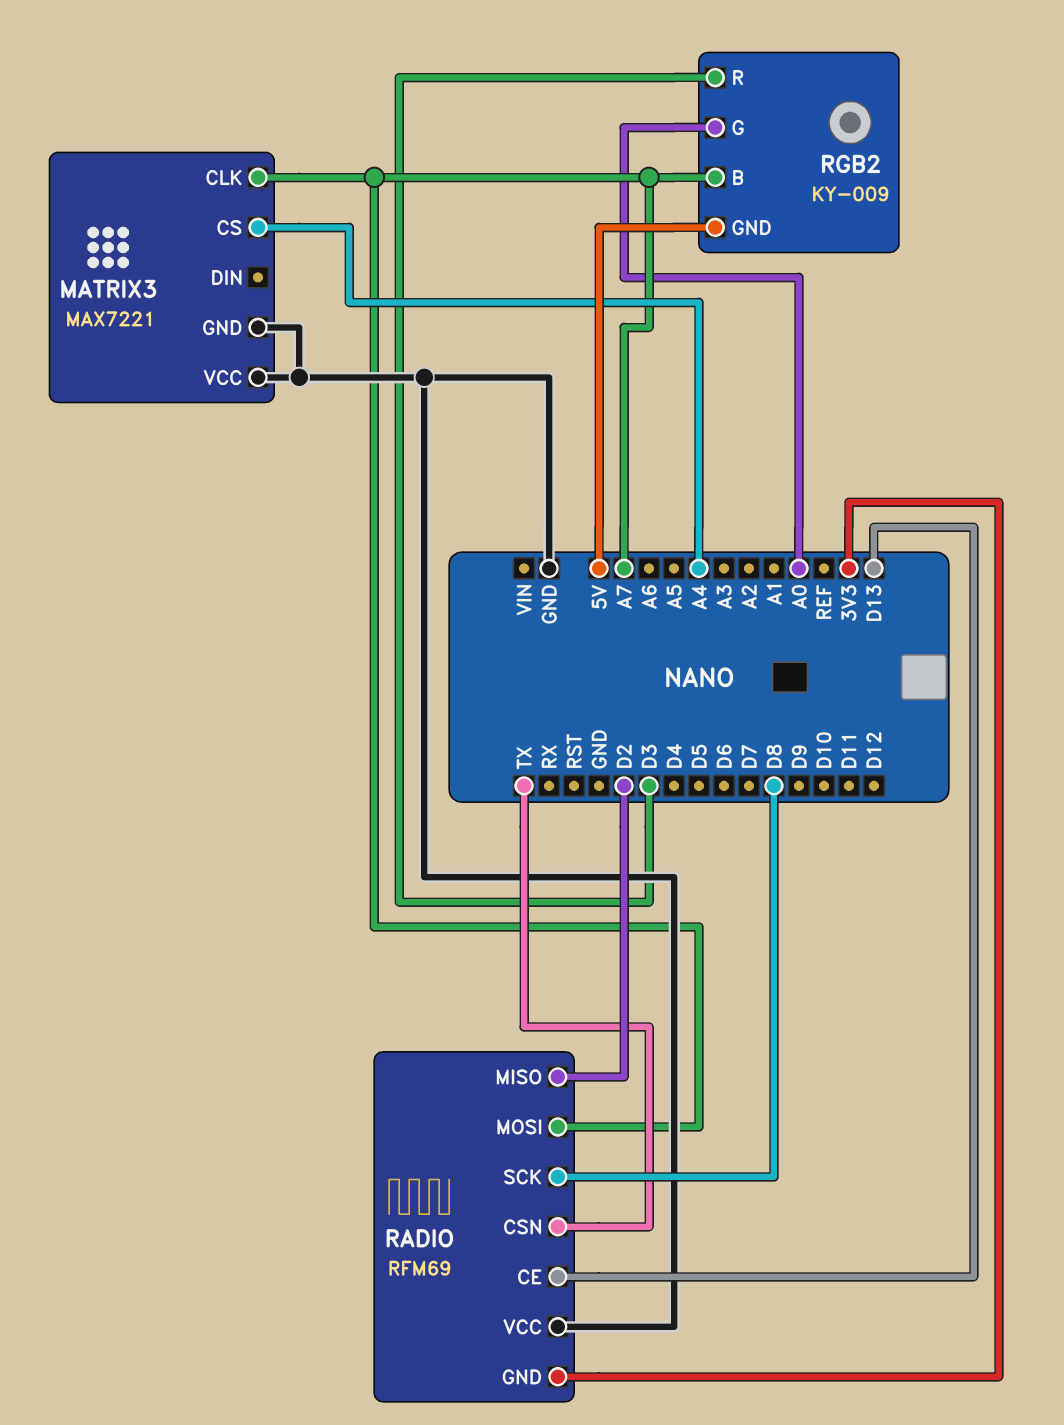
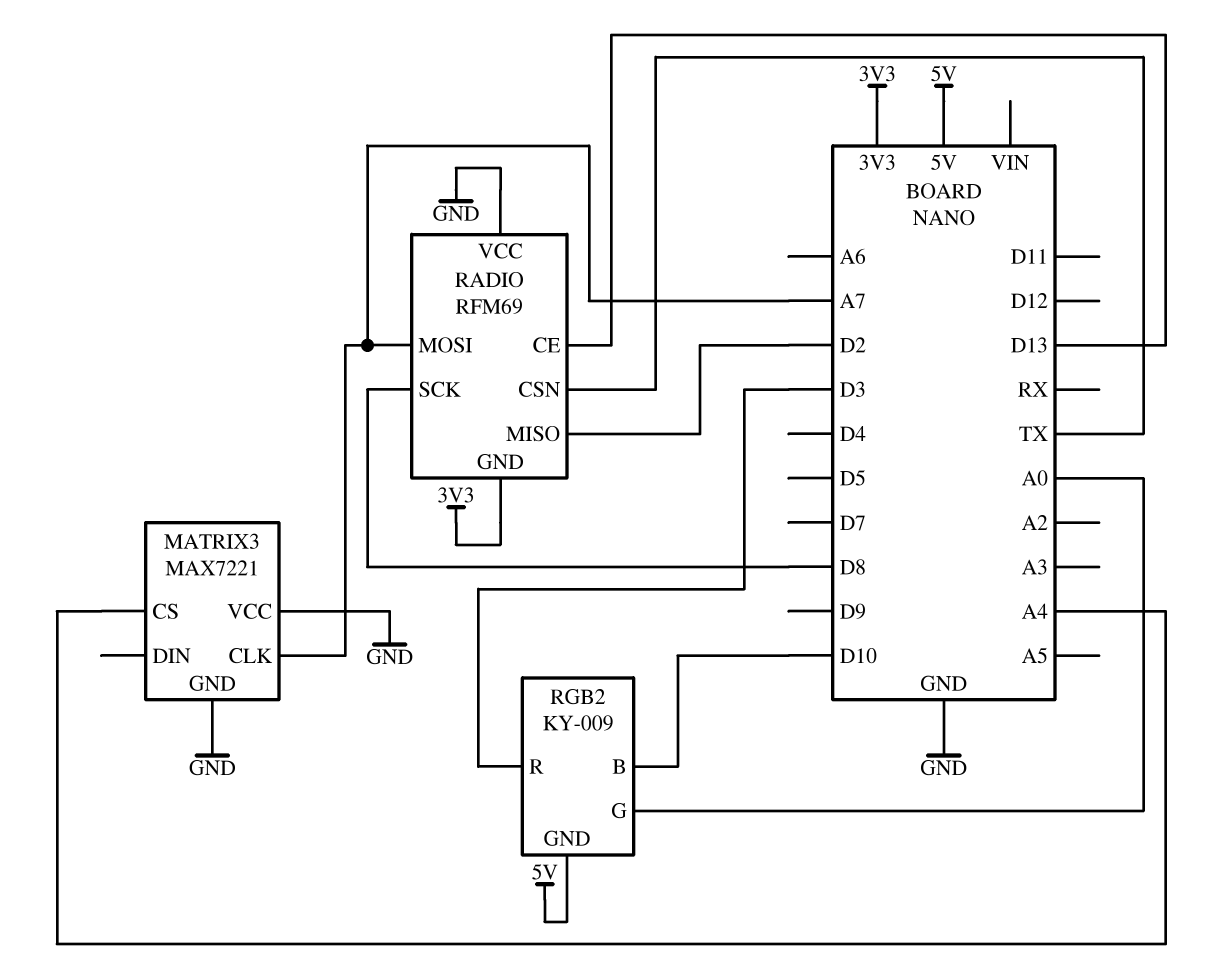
RGB2 pin B: A7 -> D10

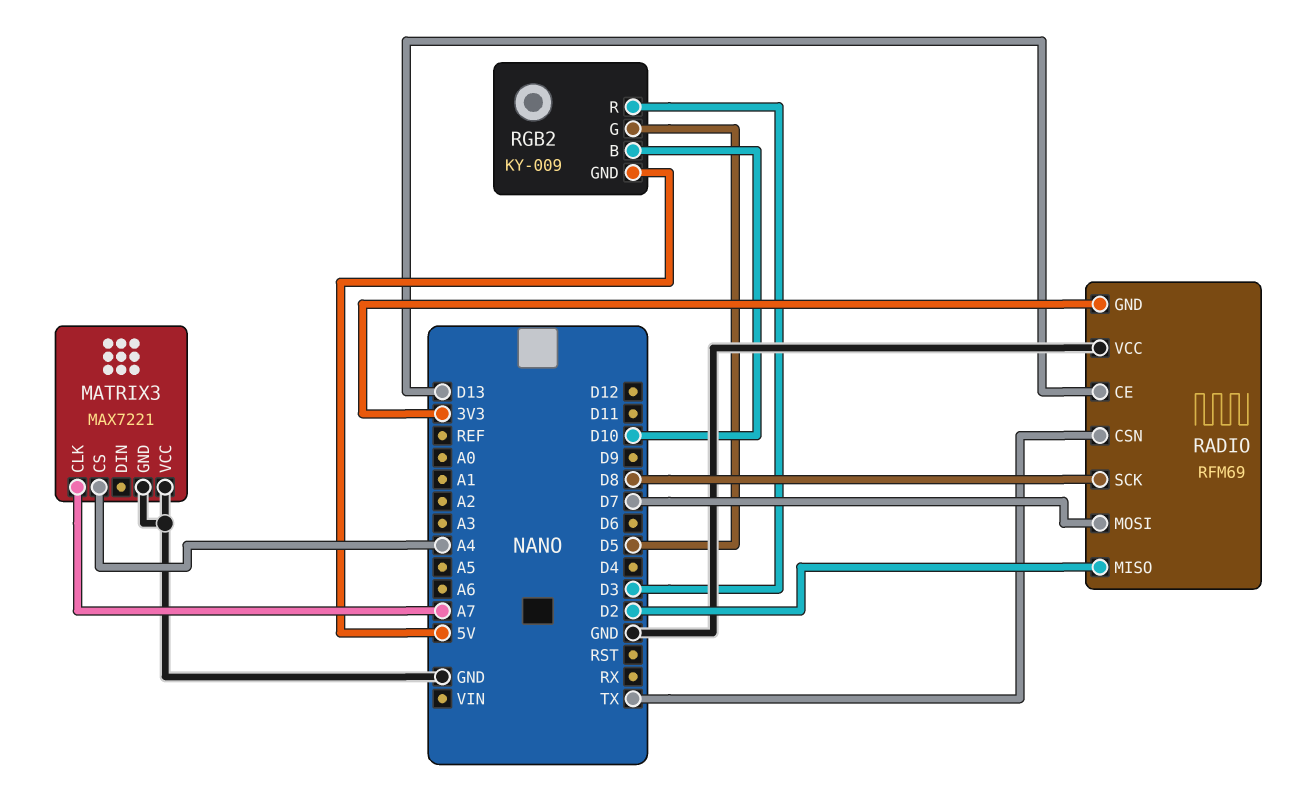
RADIO pin MOSI: A7 -> D7
RGB2 pin G: A0 -> D5

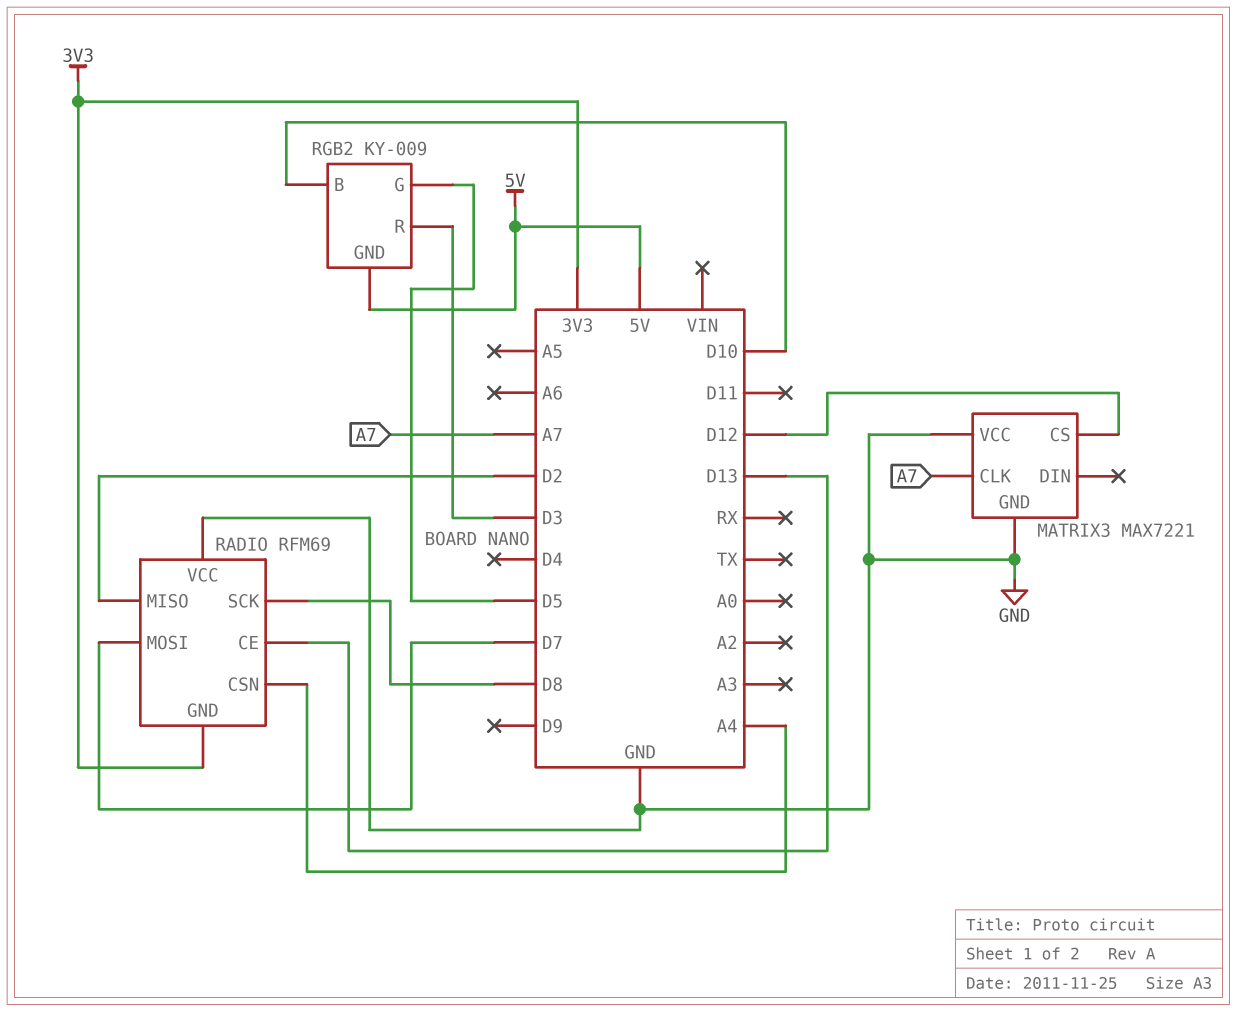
MATRIX3 pin CS: A4 -> D12
RADIO pin CSN: TX -> A4

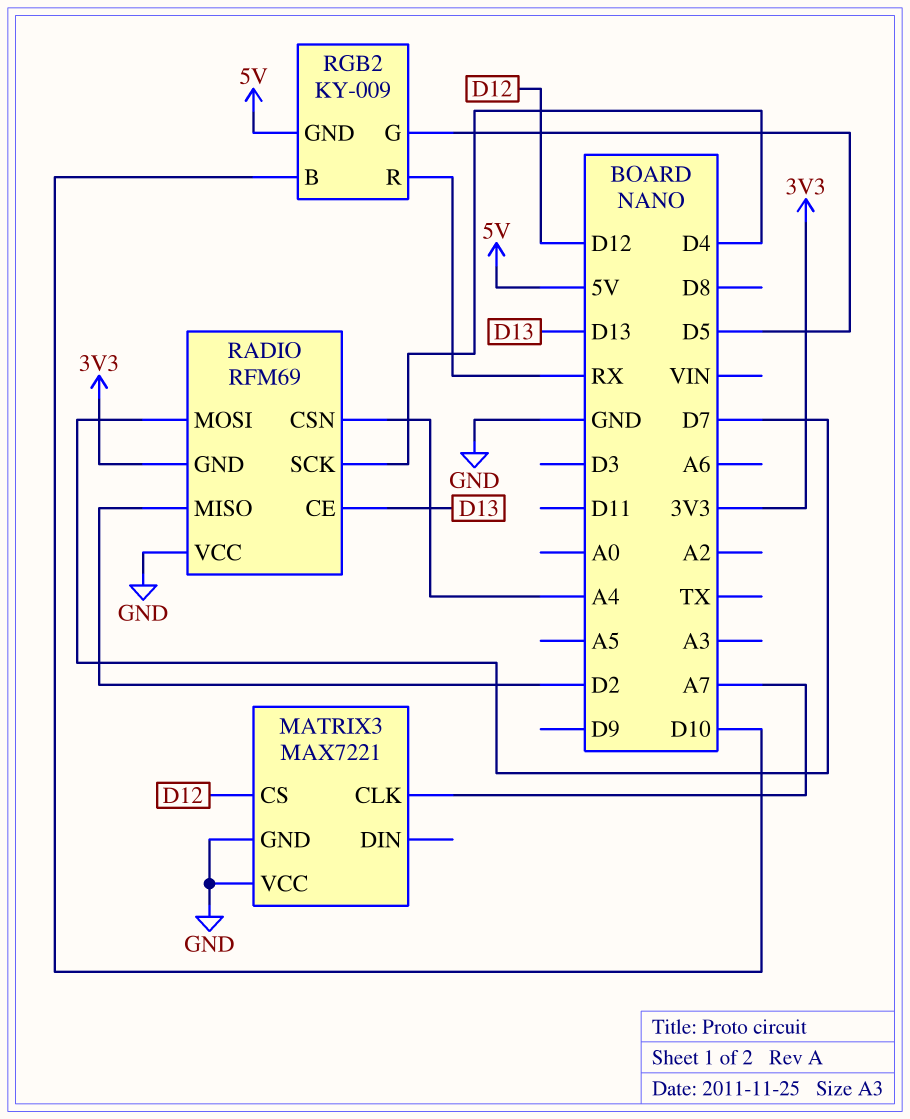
RADIO pin SCK: D8 -> D4
RGB2 pin R: D3 -> RX

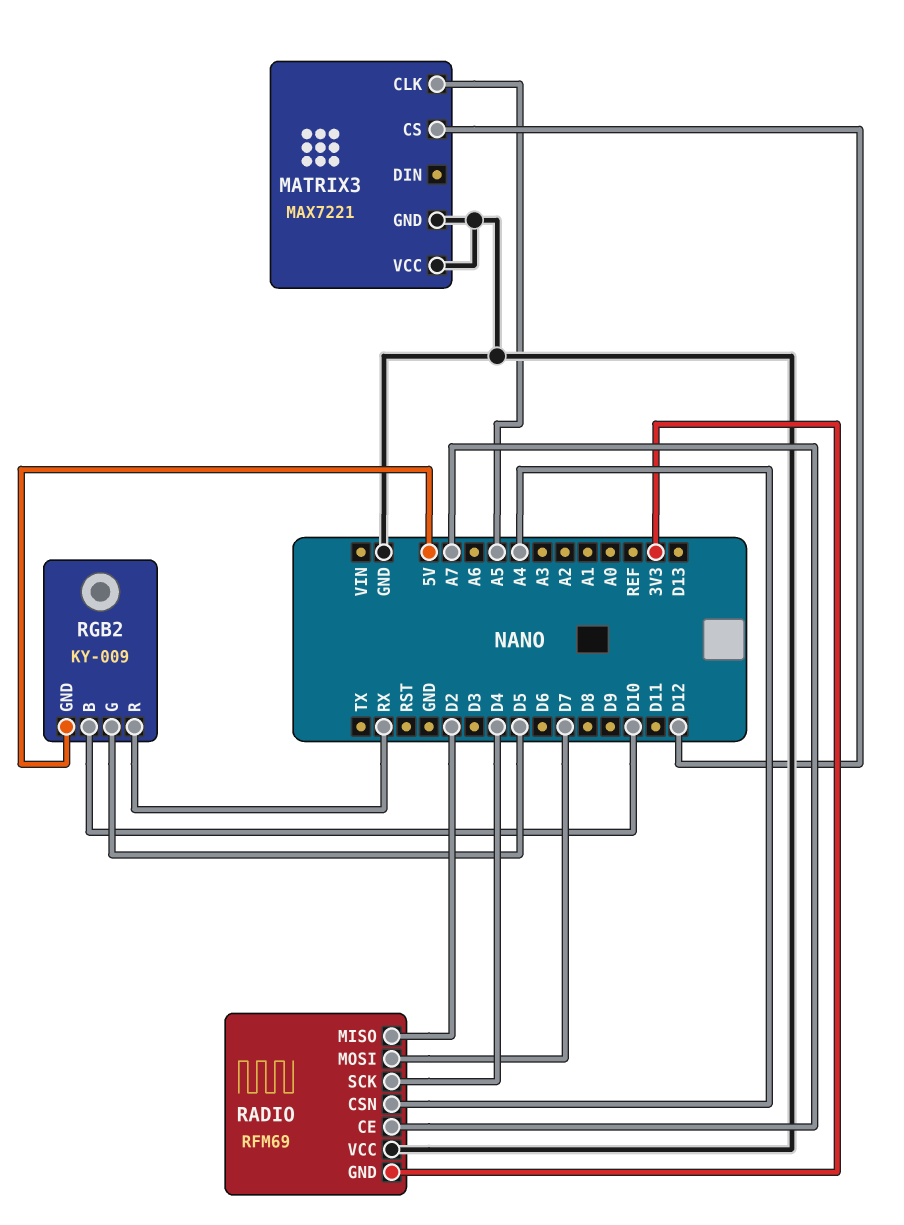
MATRIX3 pin CLK: A7 -> A5
RADIO pin CE: D13 -> A7

